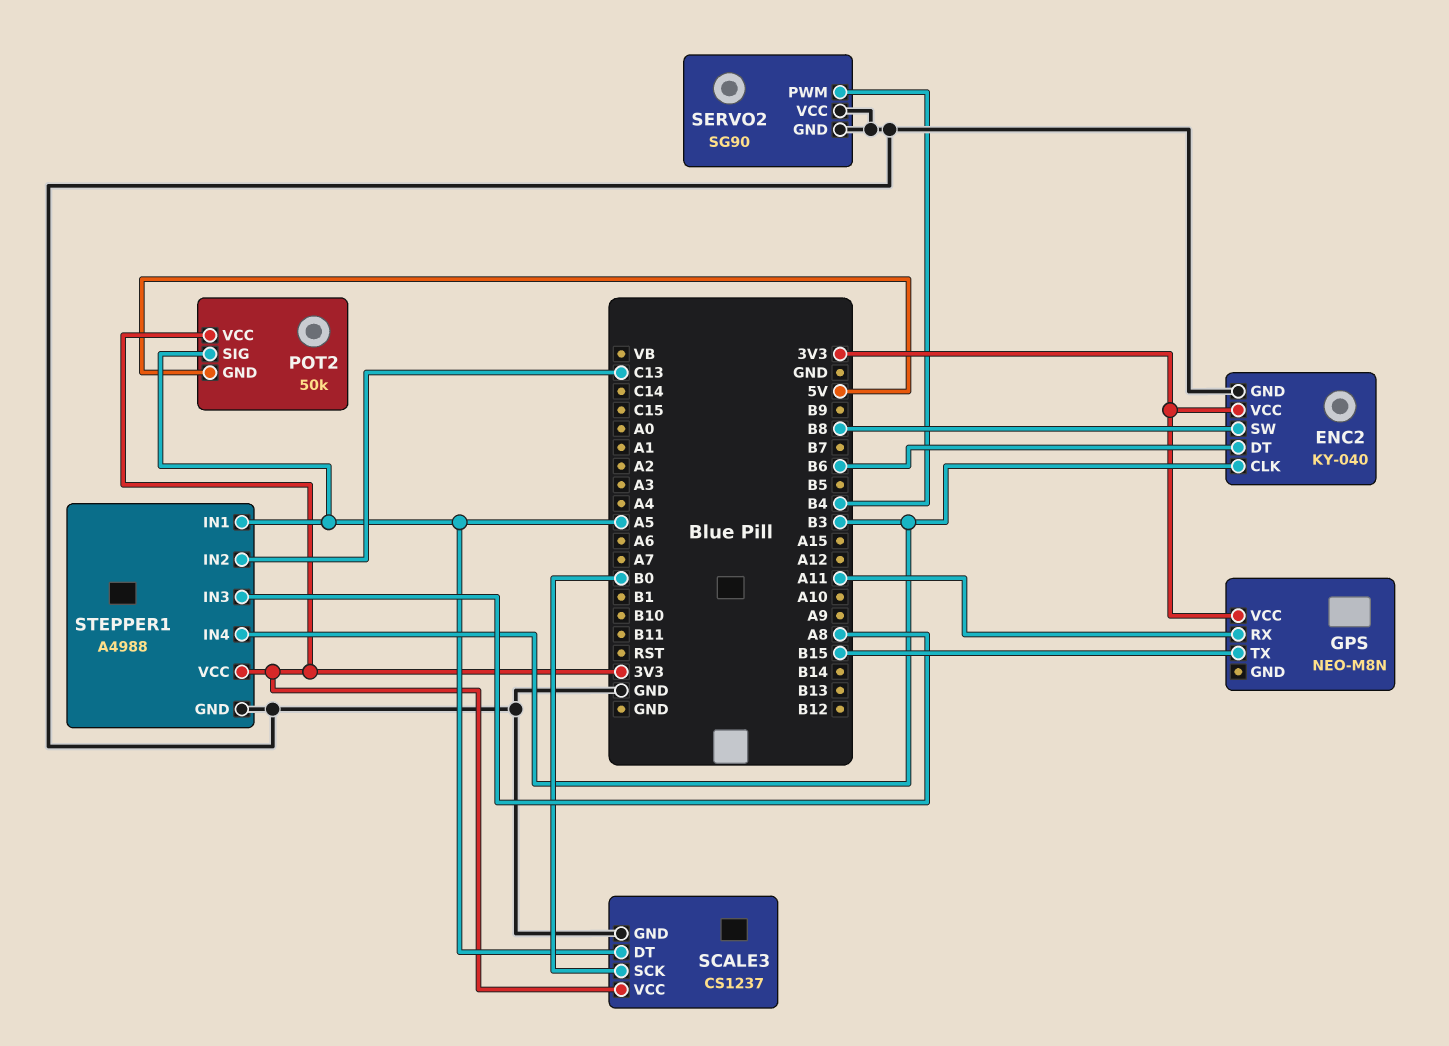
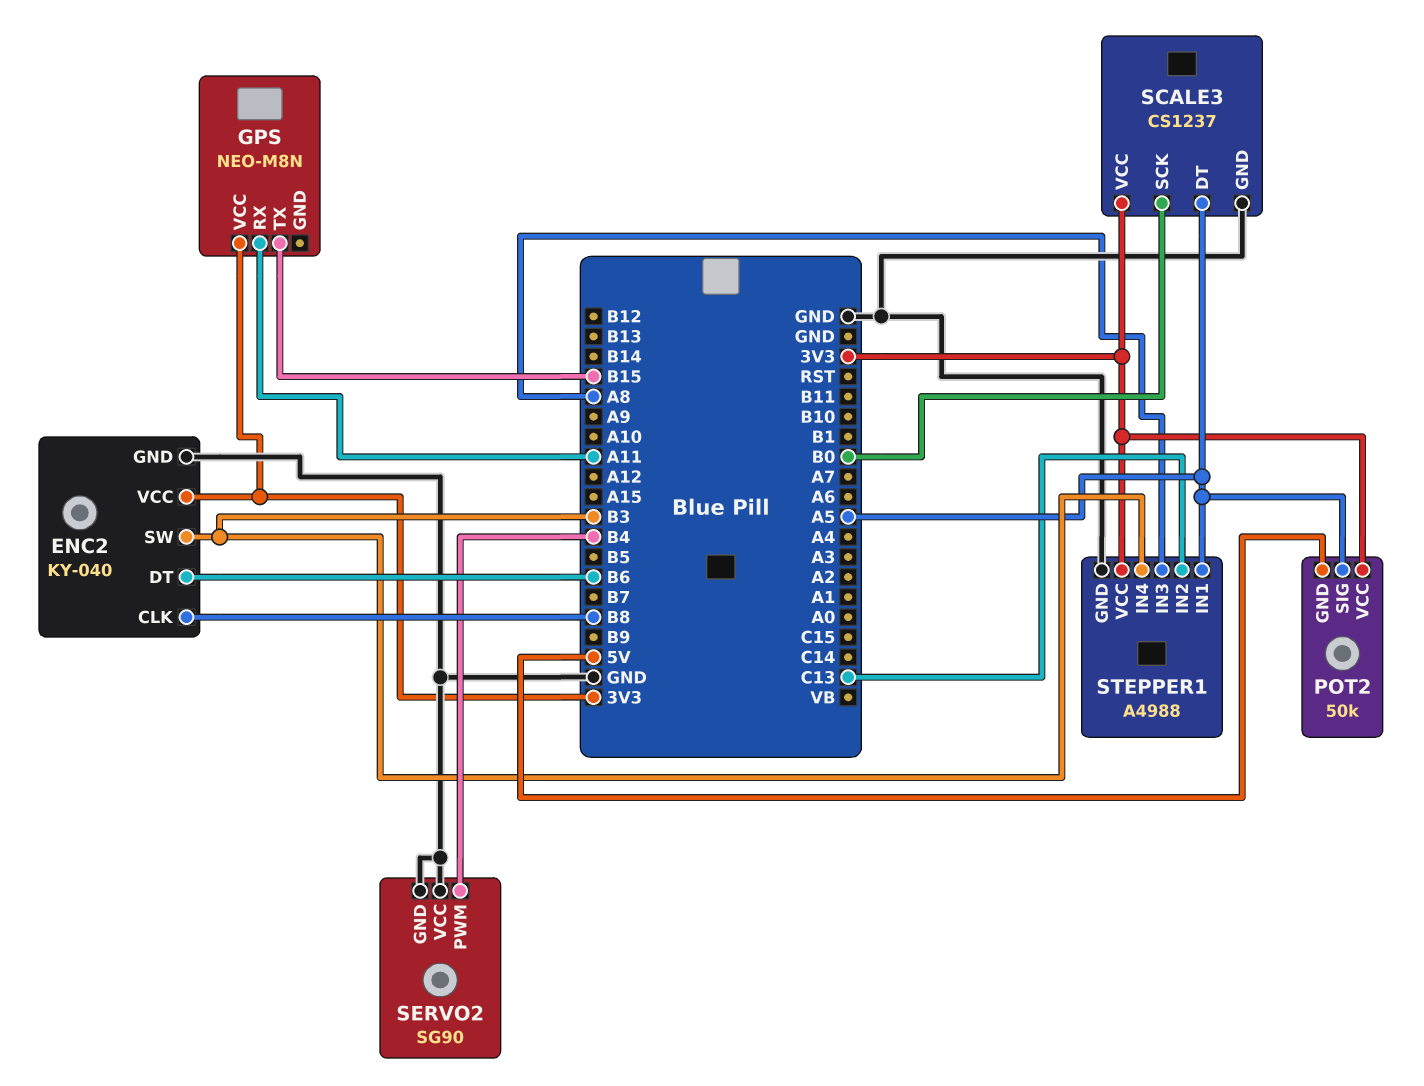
ENC2 pin CLK: B3 -> B8
ENC2 pin SW: B8 -> B3

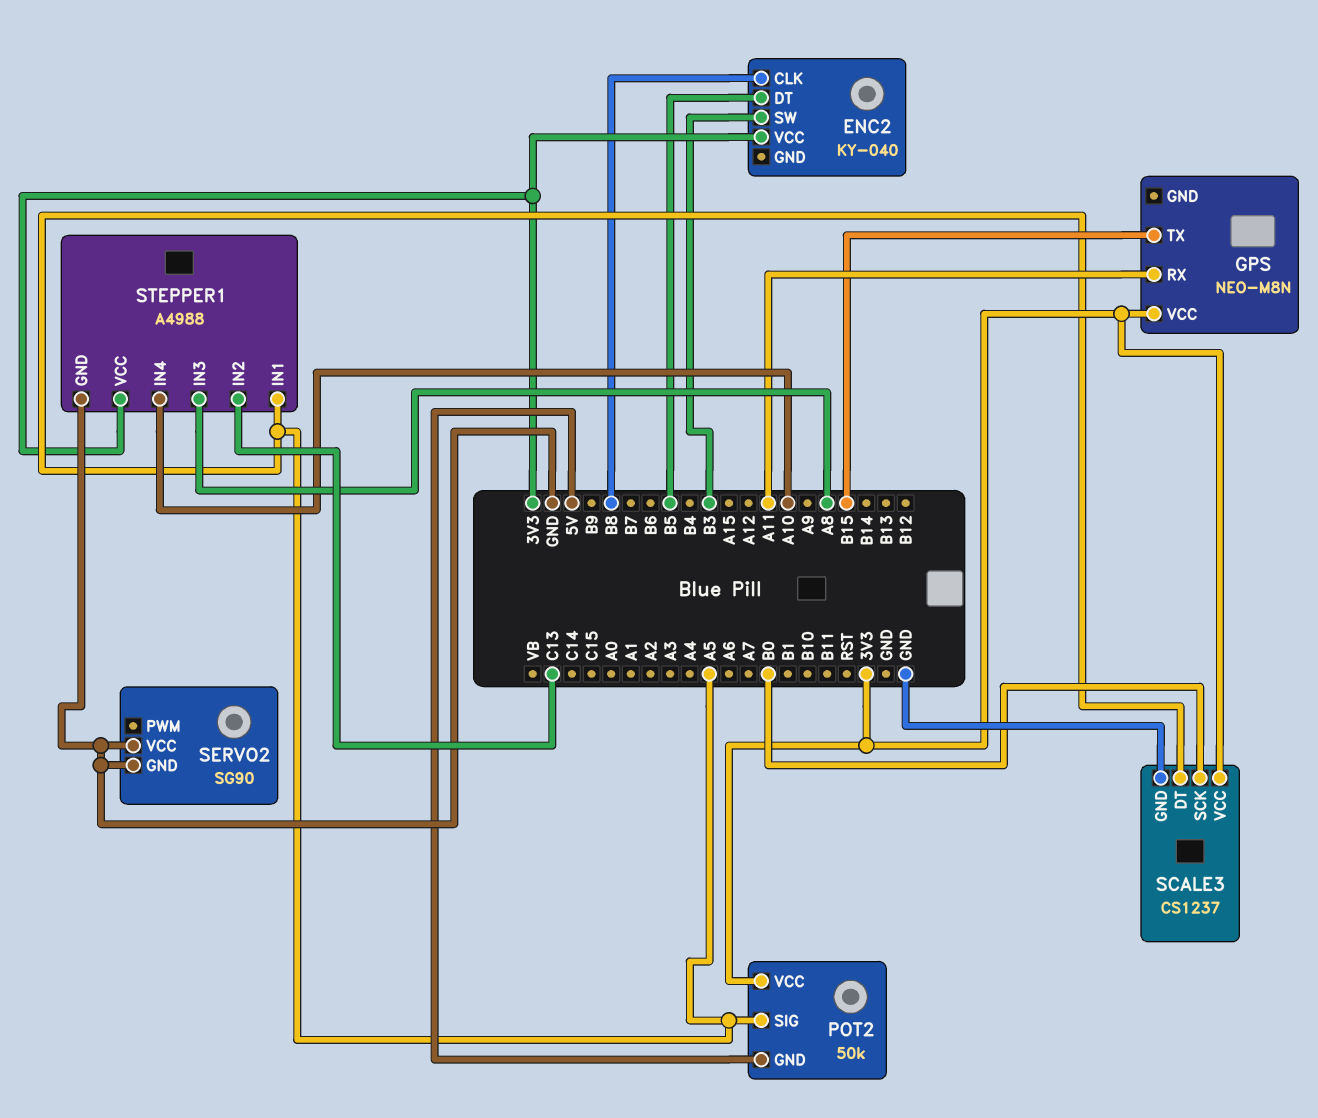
ENC2 pin DT: B6 -> B5
ENC2 pin GND: GND -> none
SERVO2 pin PWM: B4 -> none
STEPPER1 pin IN4: B3 -> A10

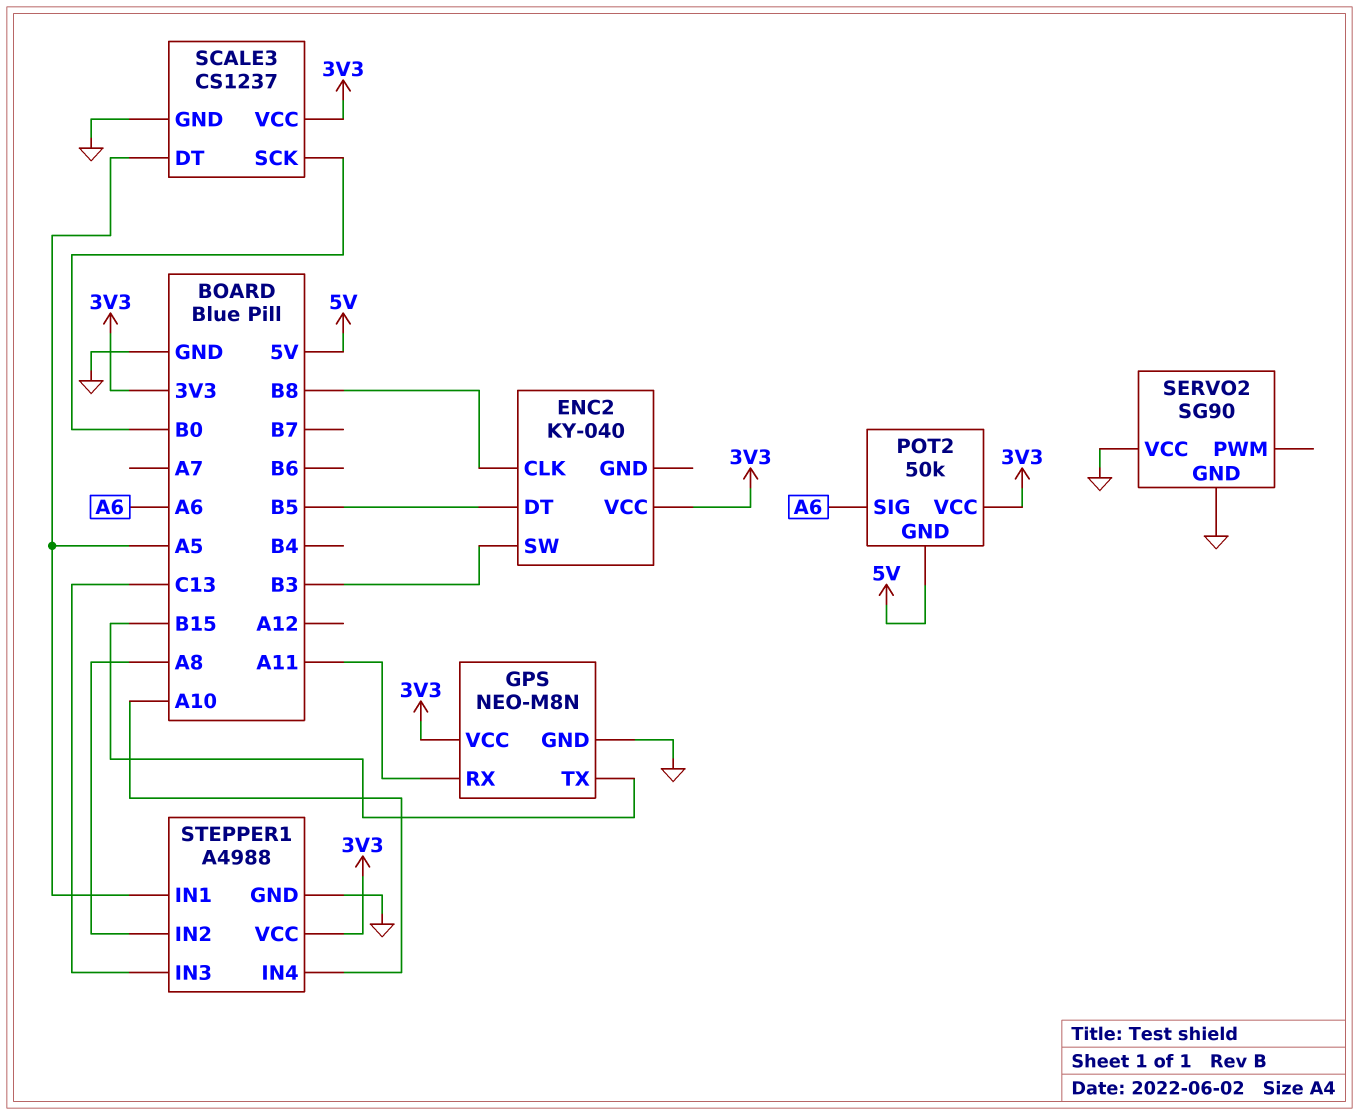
GPS pin GND: none -> GND
POT2 pin SIG: A5 -> A6
STEPPER1 pin IN2: C13 -> A8
STEPPER1 pin IN3: A8 -> C13

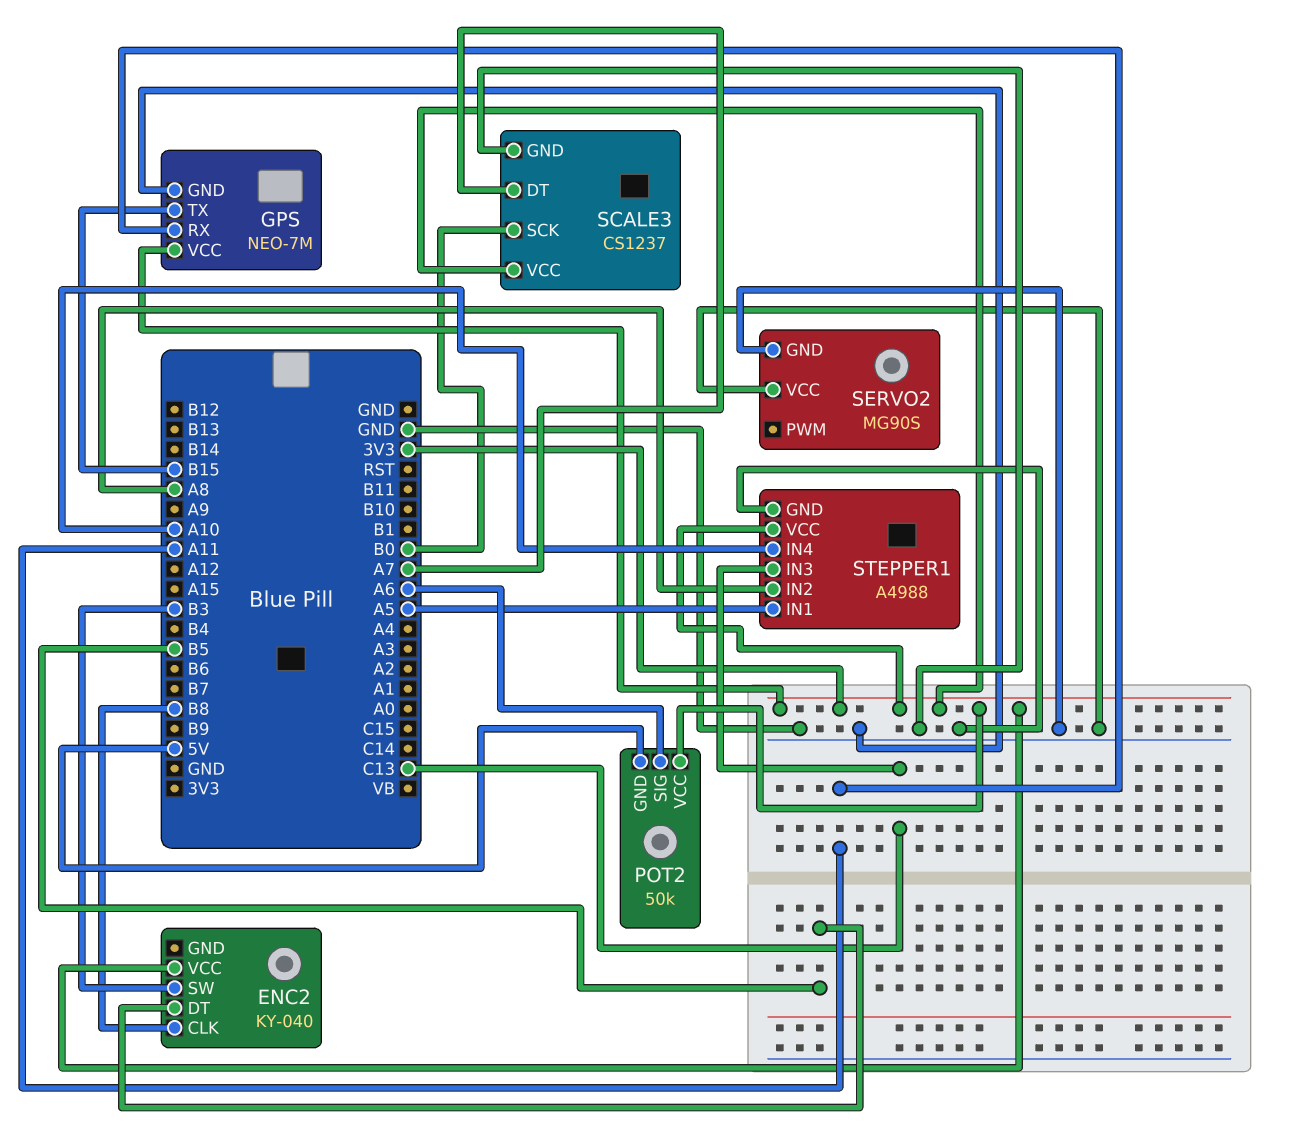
GPS: NEO-M8N -> NEO-7M
SCALE3 pin DT: A5 -> A7
SERVO2: SG90 -> MG90S

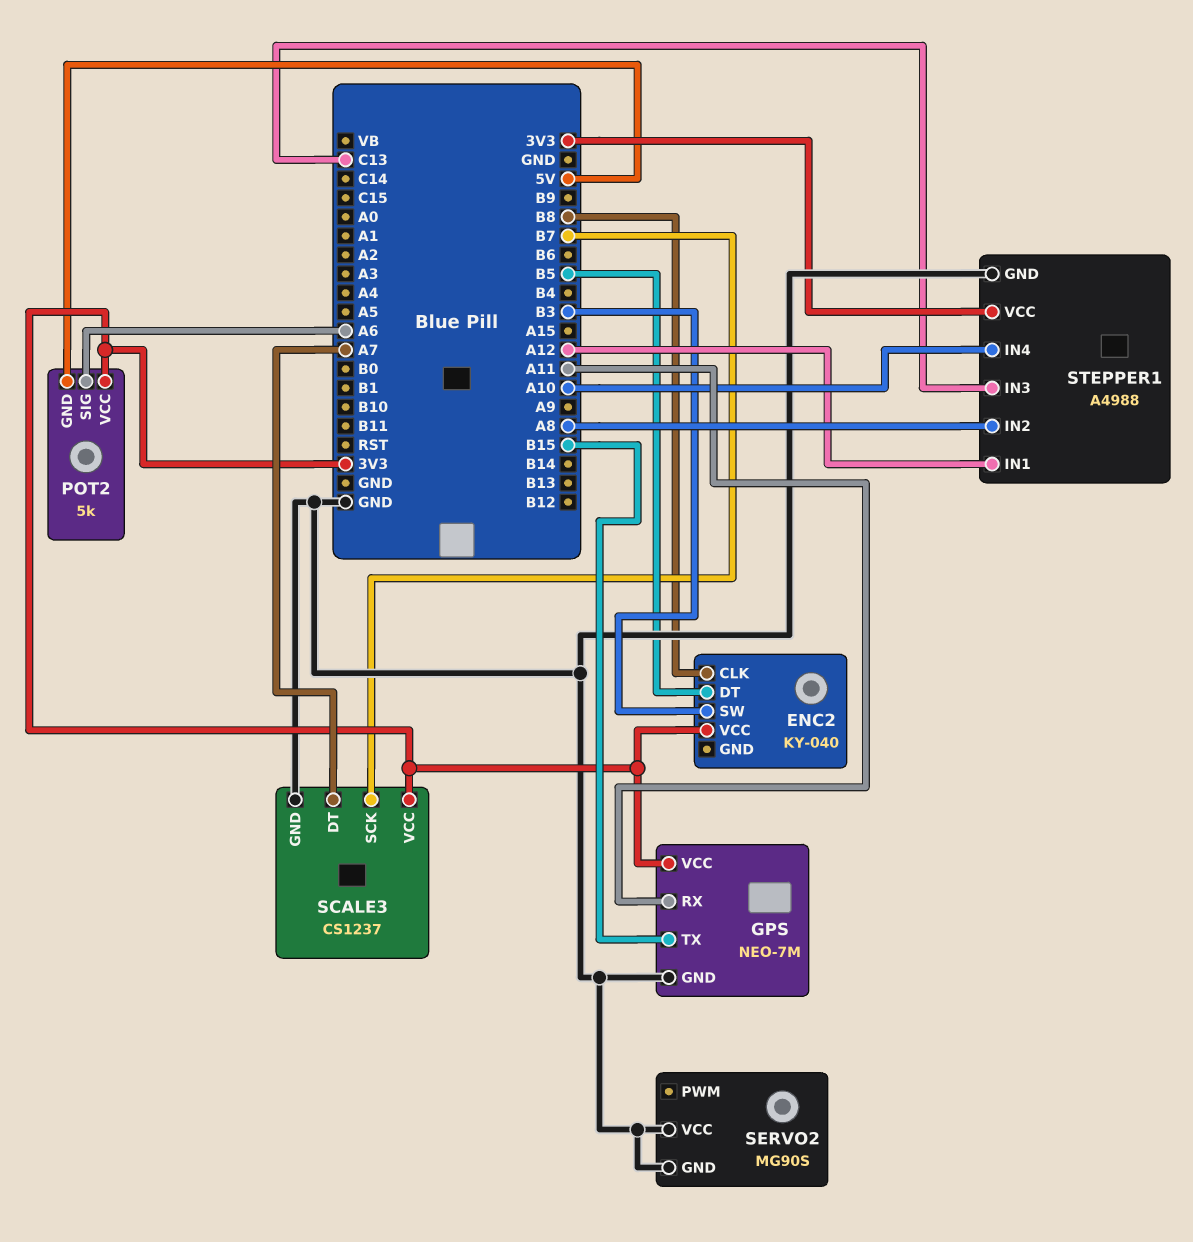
POT2: 50k -> 5k
SCALE3 pin SCK: B0 -> B7
STEPPER1 pin IN1: A5 -> A12

